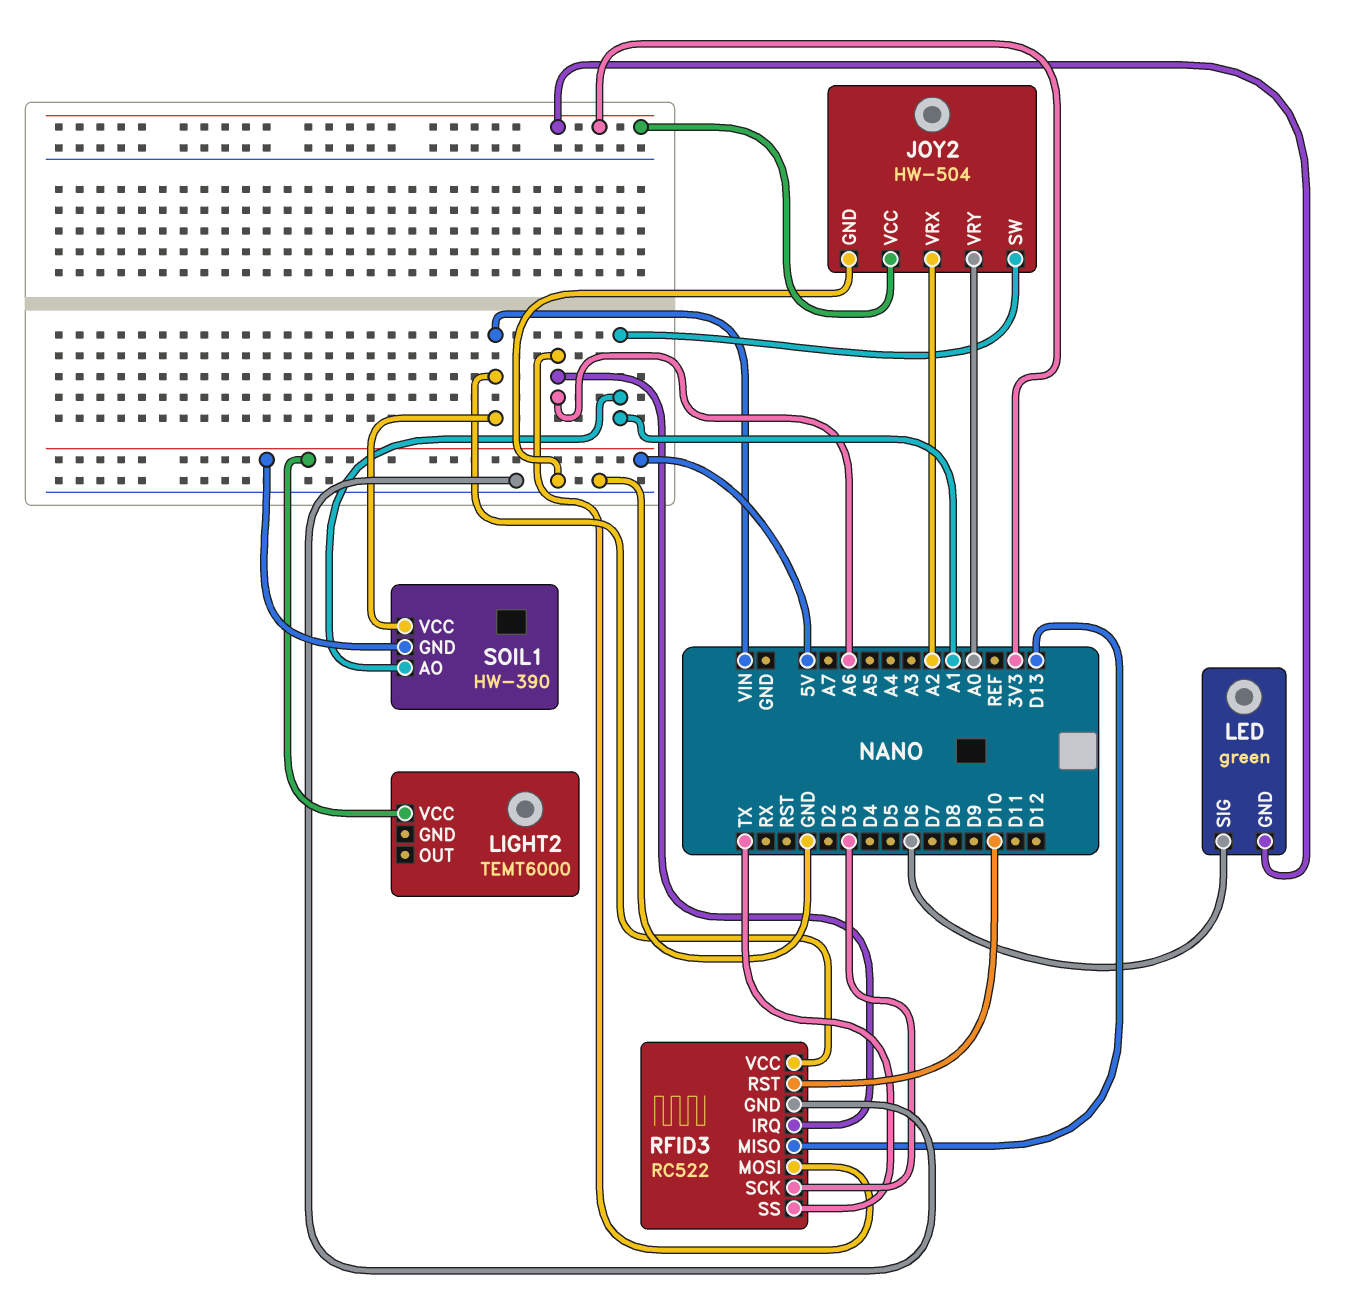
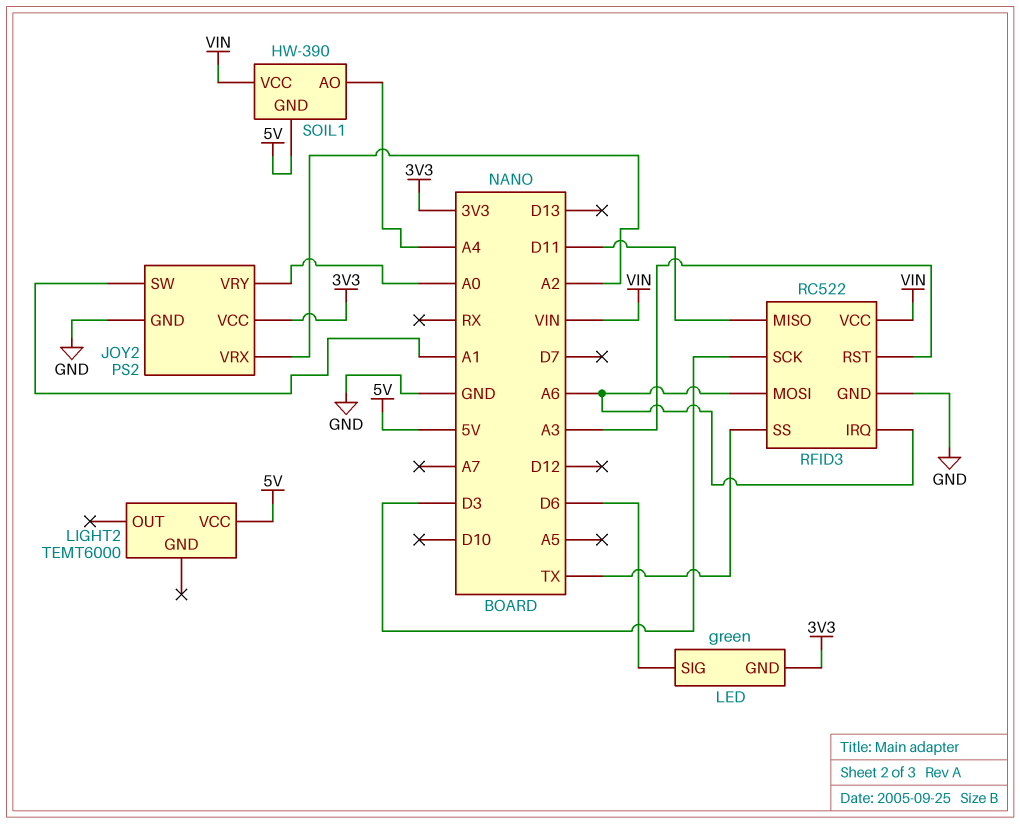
JOY2: HW-504 -> PS2
RFID3 pin MISO: D13 -> D11
RFID3 pin RST: D10 -> A3
SOIL1 pin AO: A1 -> A4

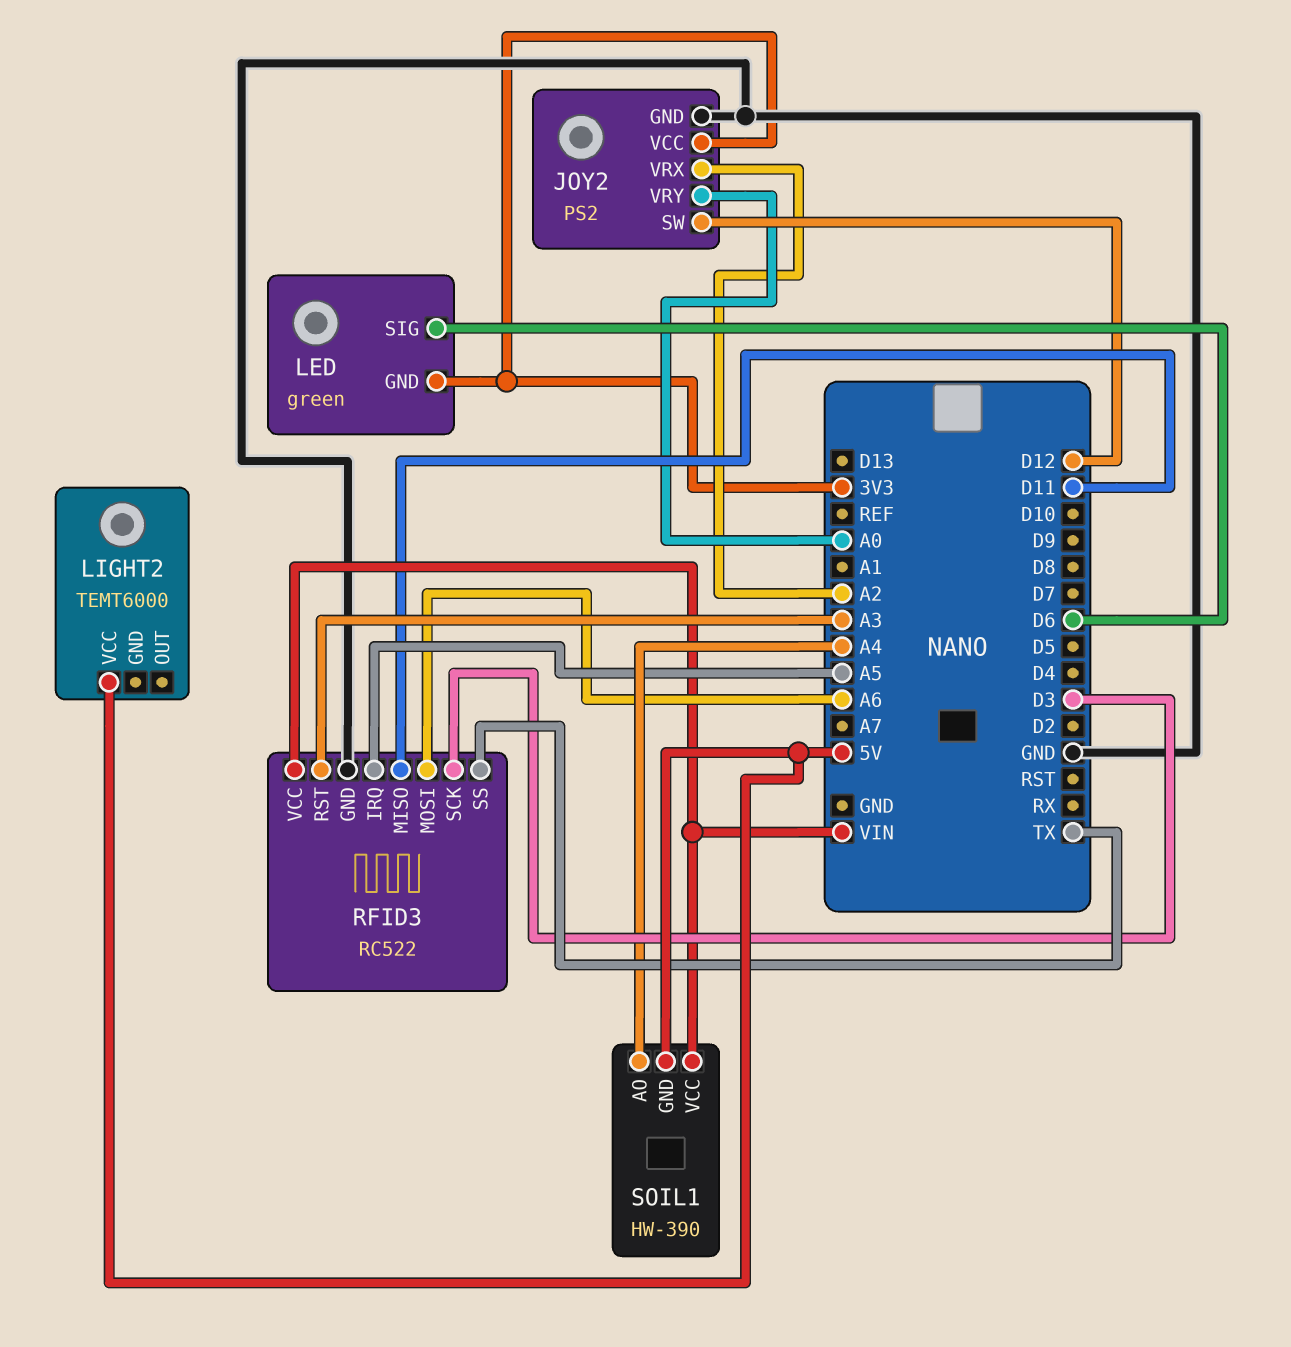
JOY2 pin SW: A1 -> D12
RFID3 pin IRQ: A6 -> A5

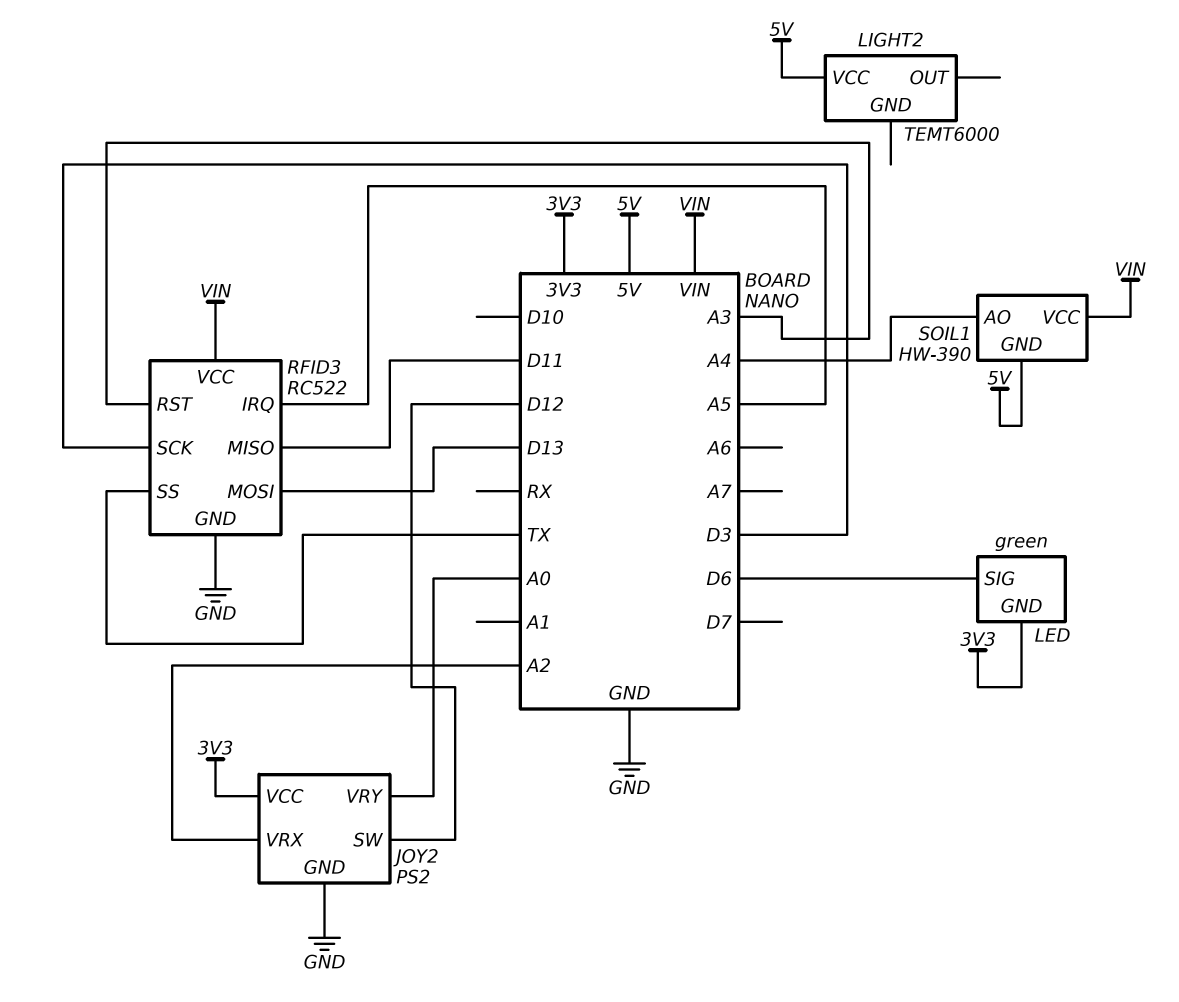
RFID3 pin MOSI: A6 -> D13

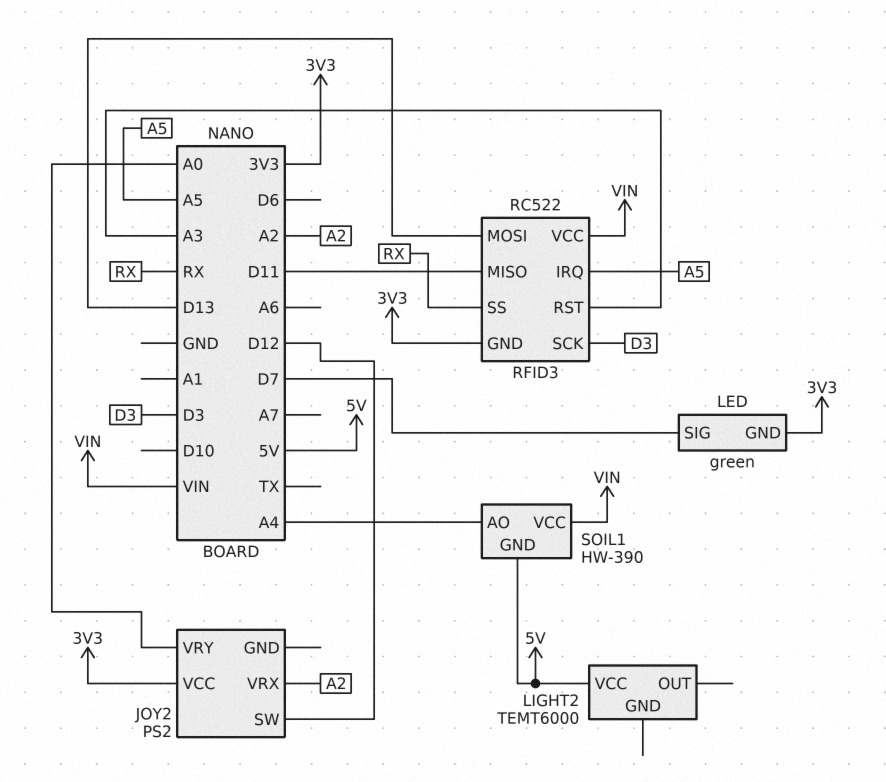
JOY2 pin GND: GND -> none
LED pin SIG: D6 -> D7
RFID3 pin GND: GND -> 3V3
RFID3 pin SS: TX -> RX

